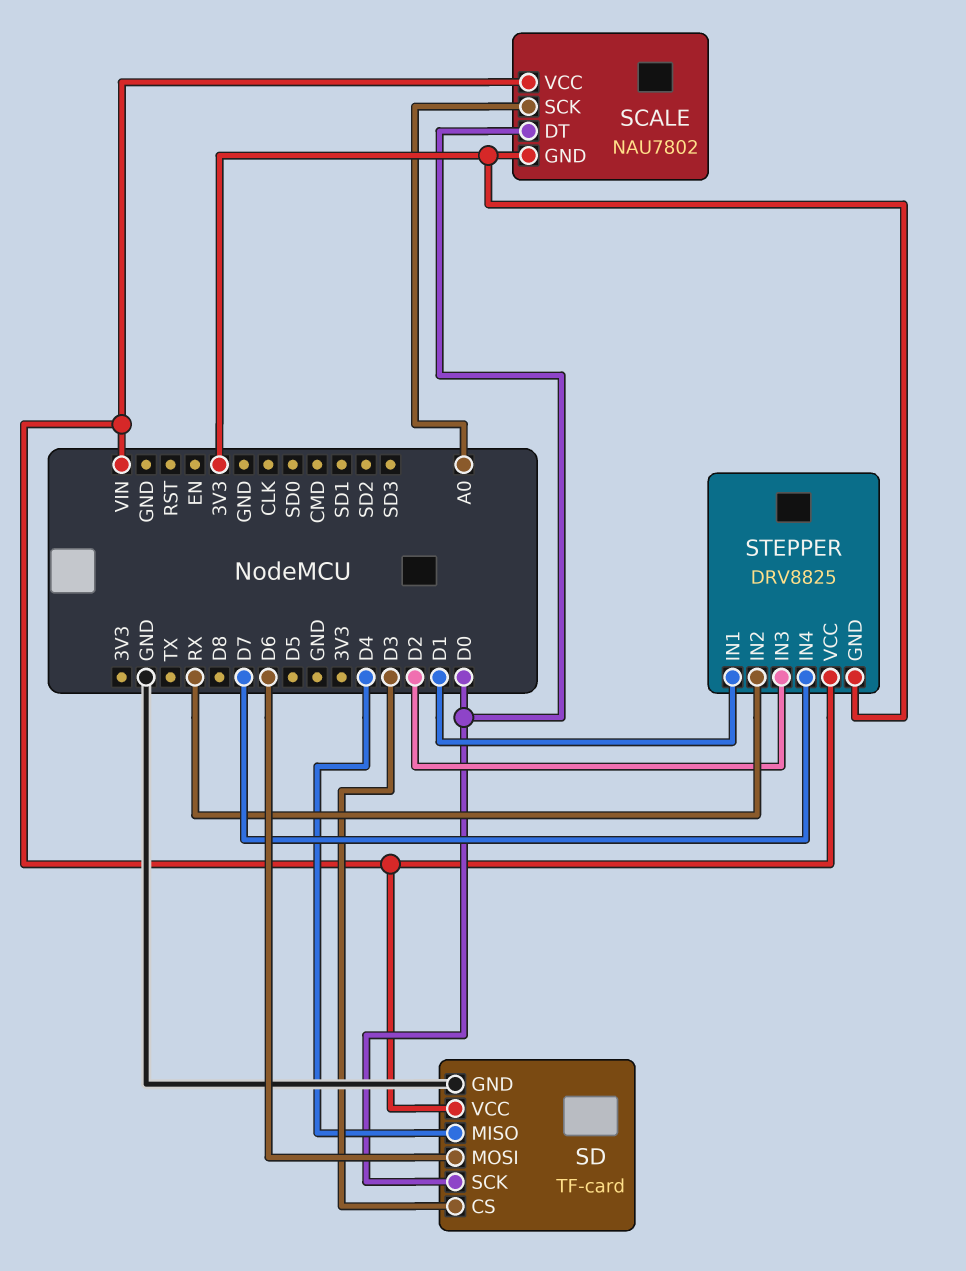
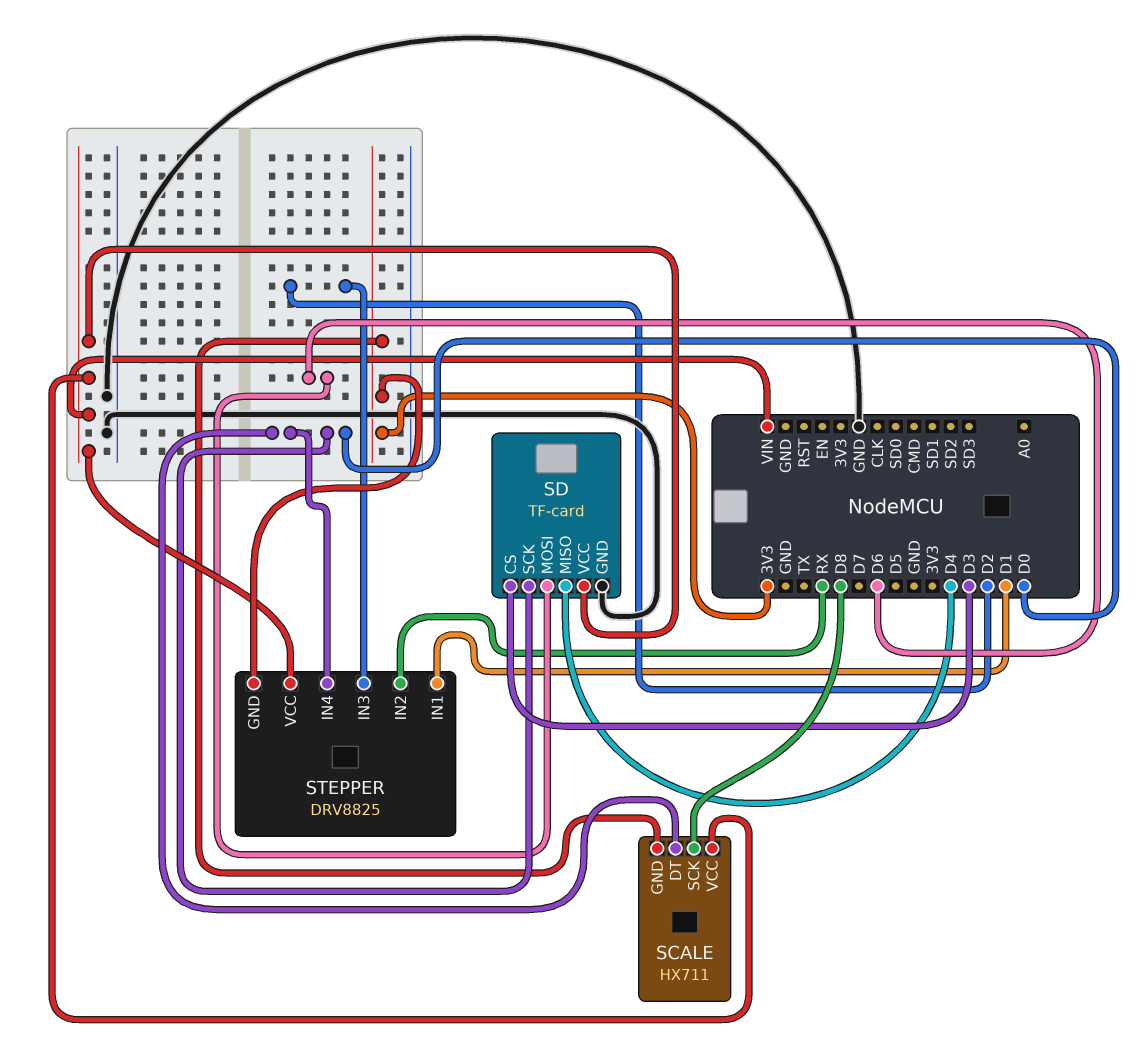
SCALE: NAU7802 -> HX711
SCALE pin SCK: A0 -> D8
STEPPER pin IN4: D7 -> D0

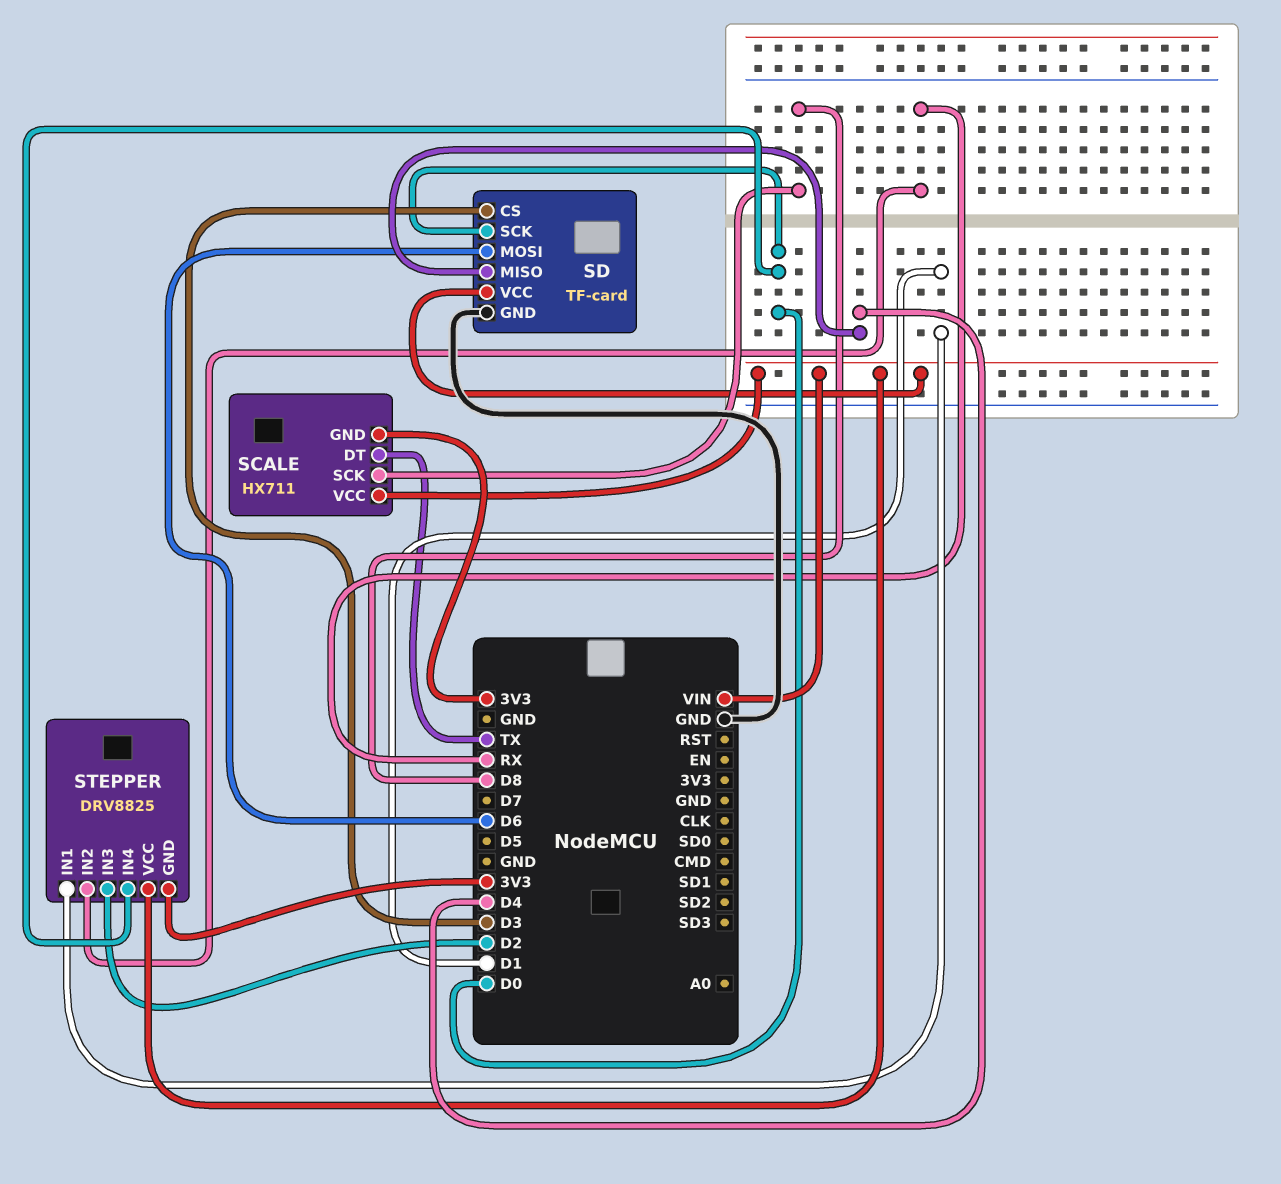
SCALE pin DT: D0 -> TX

